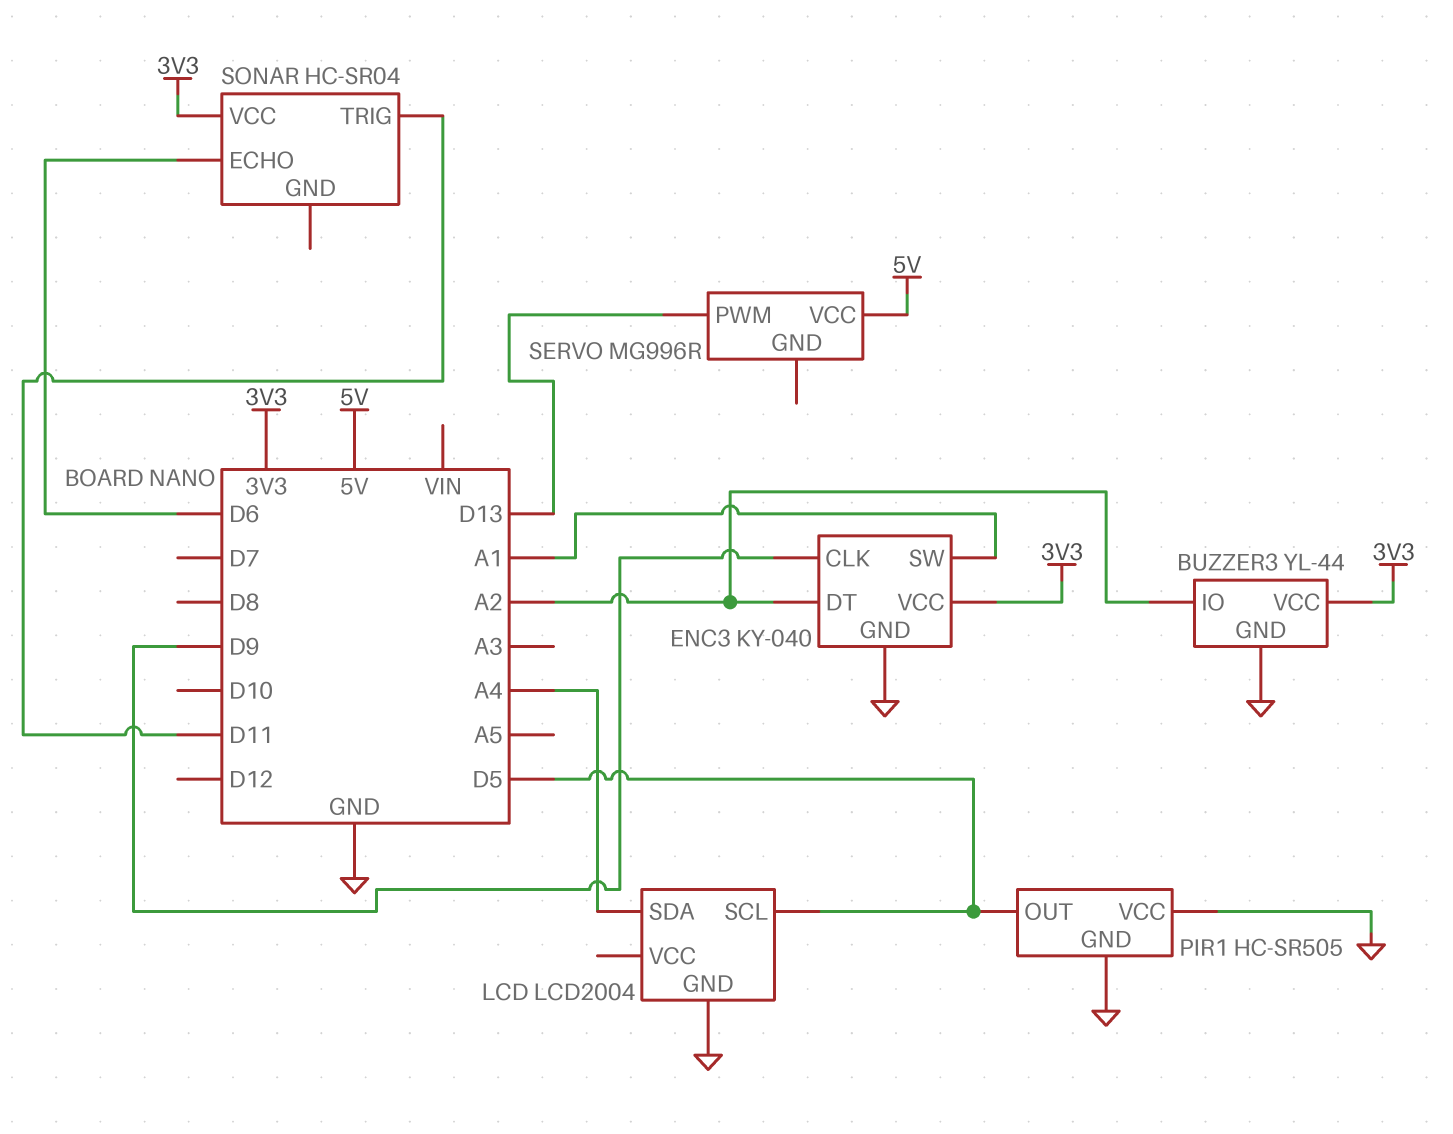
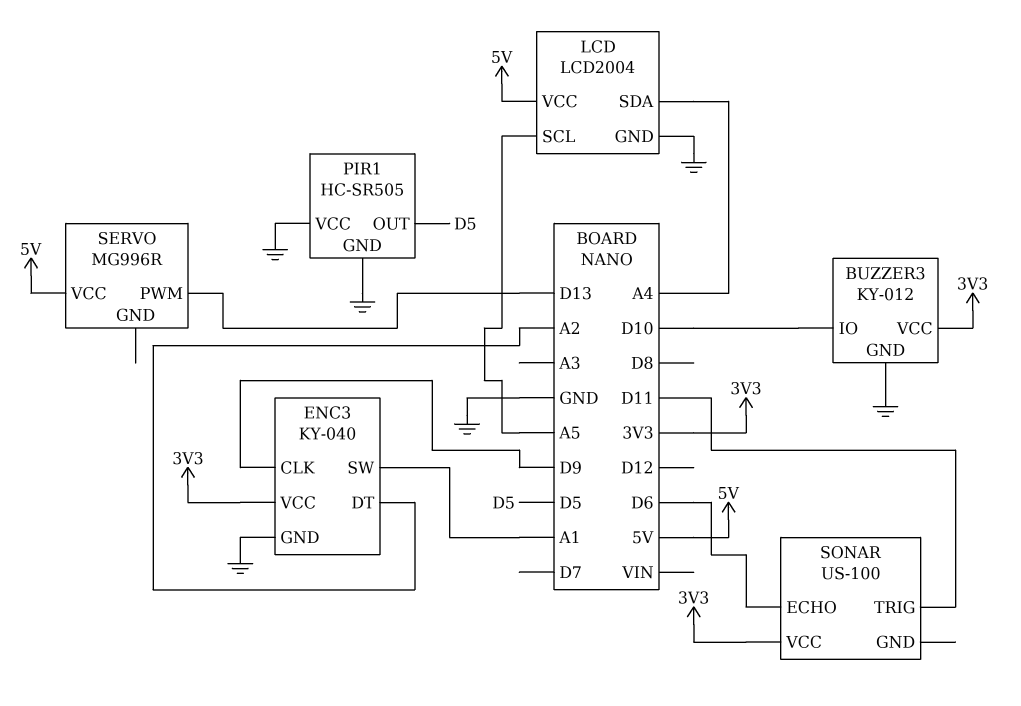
BUZZER3: YL-44 -> KY-012
BUZZER3 pin IO: A2 -> D10
LCD pin SCL: D5 -> A5
LCD pin VCC: none -> 5V
SONAR: HC-SR04 -> US-100

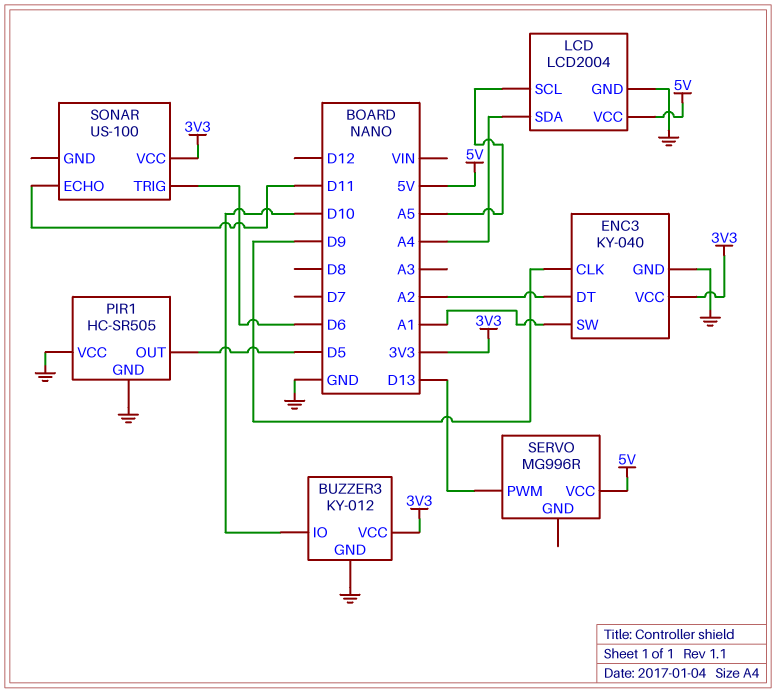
SONAR pin ECHO: D6 -> D11
SONAR pin TRIG: D11 -> D6

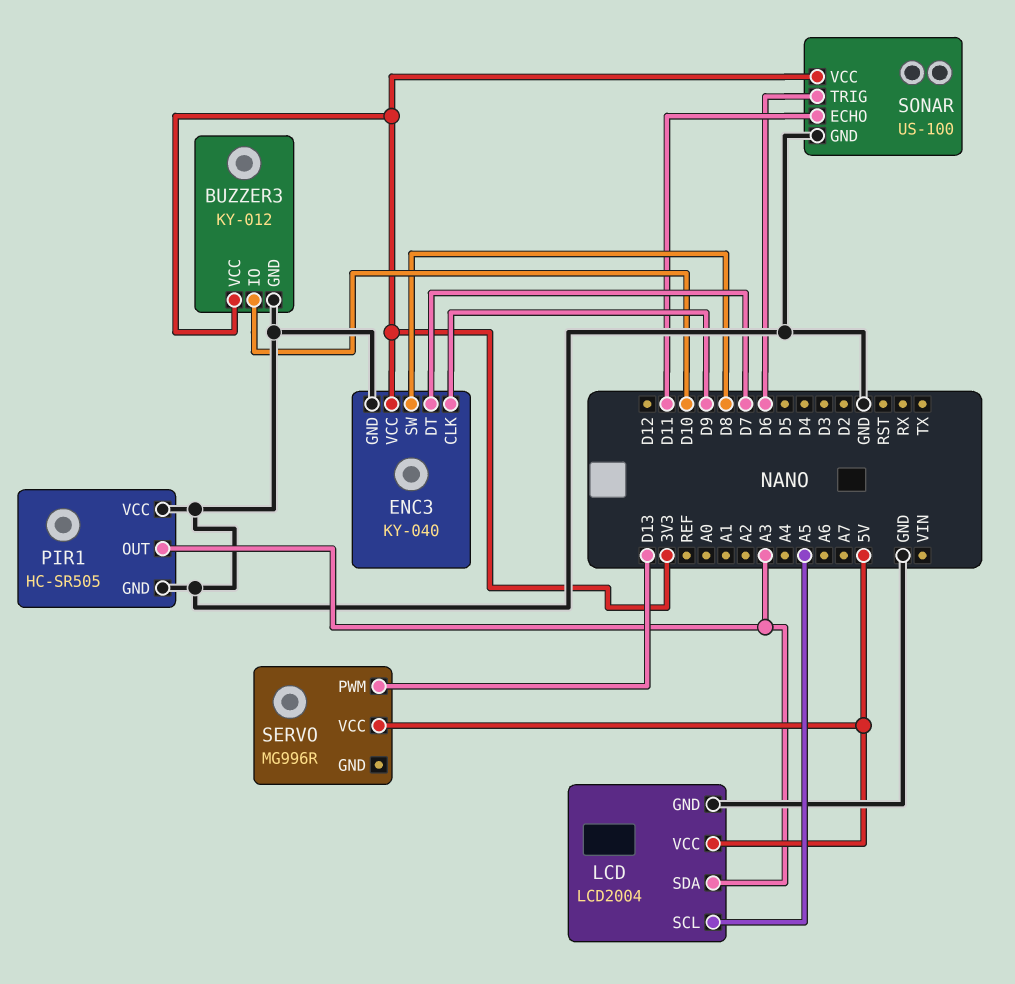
ENC3 pin DT: A2 -> D7
ENC3 pin SW: A1 -> D8
LCD pin SDA: A4 -> A3
PIR1 pin OUT: D5 -> A3
SONAR pin GND: none -> GND

